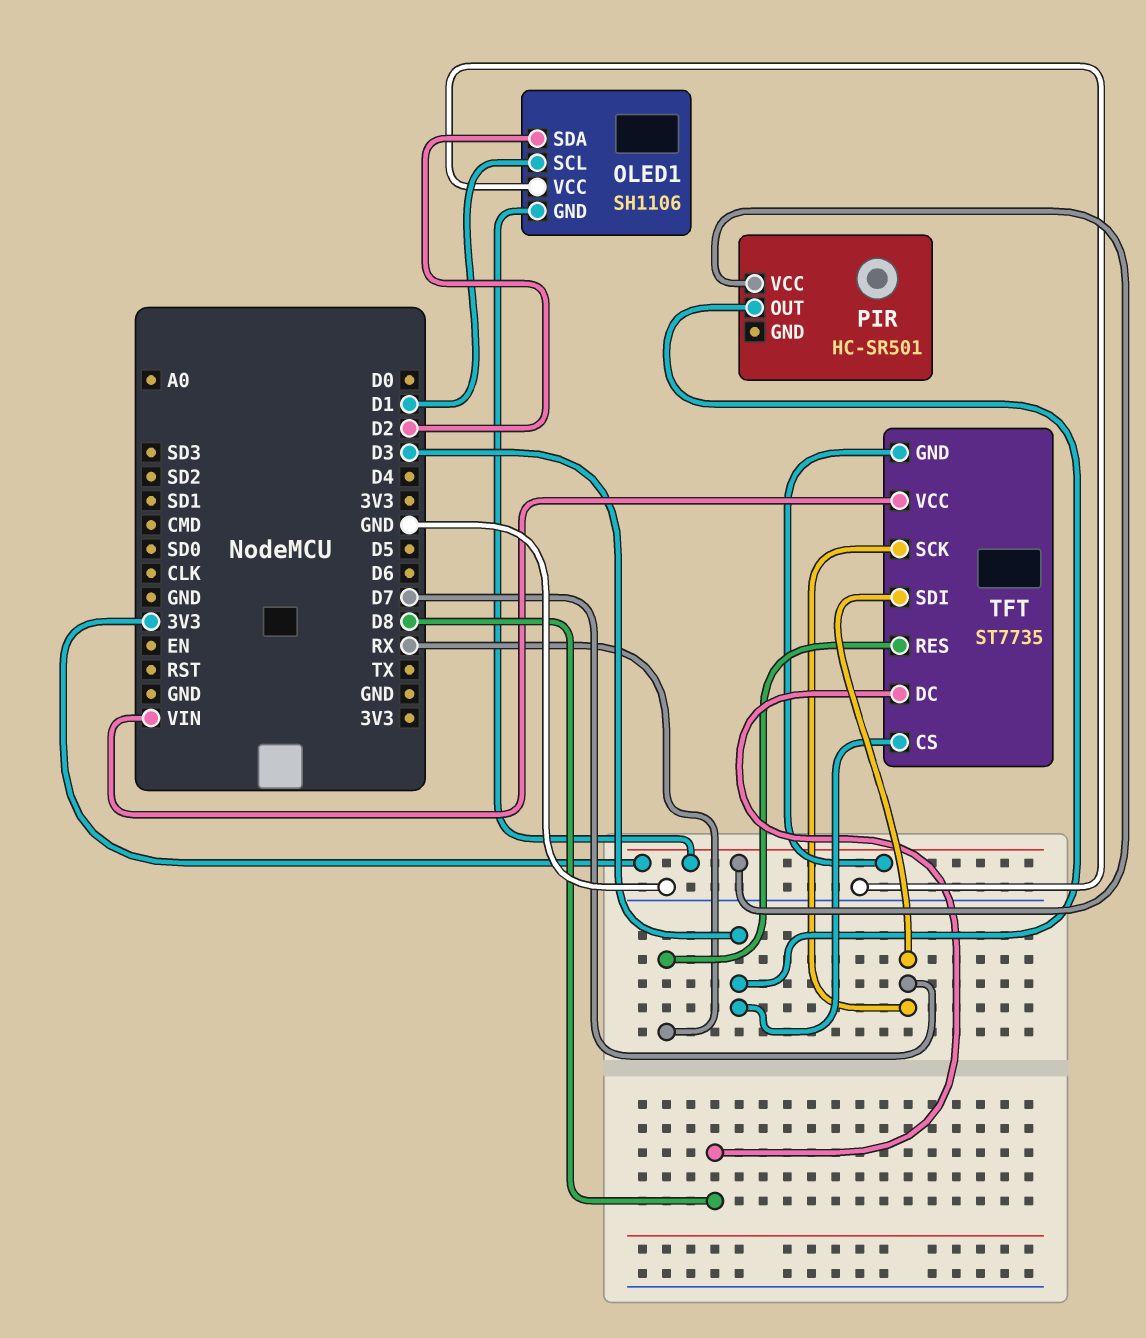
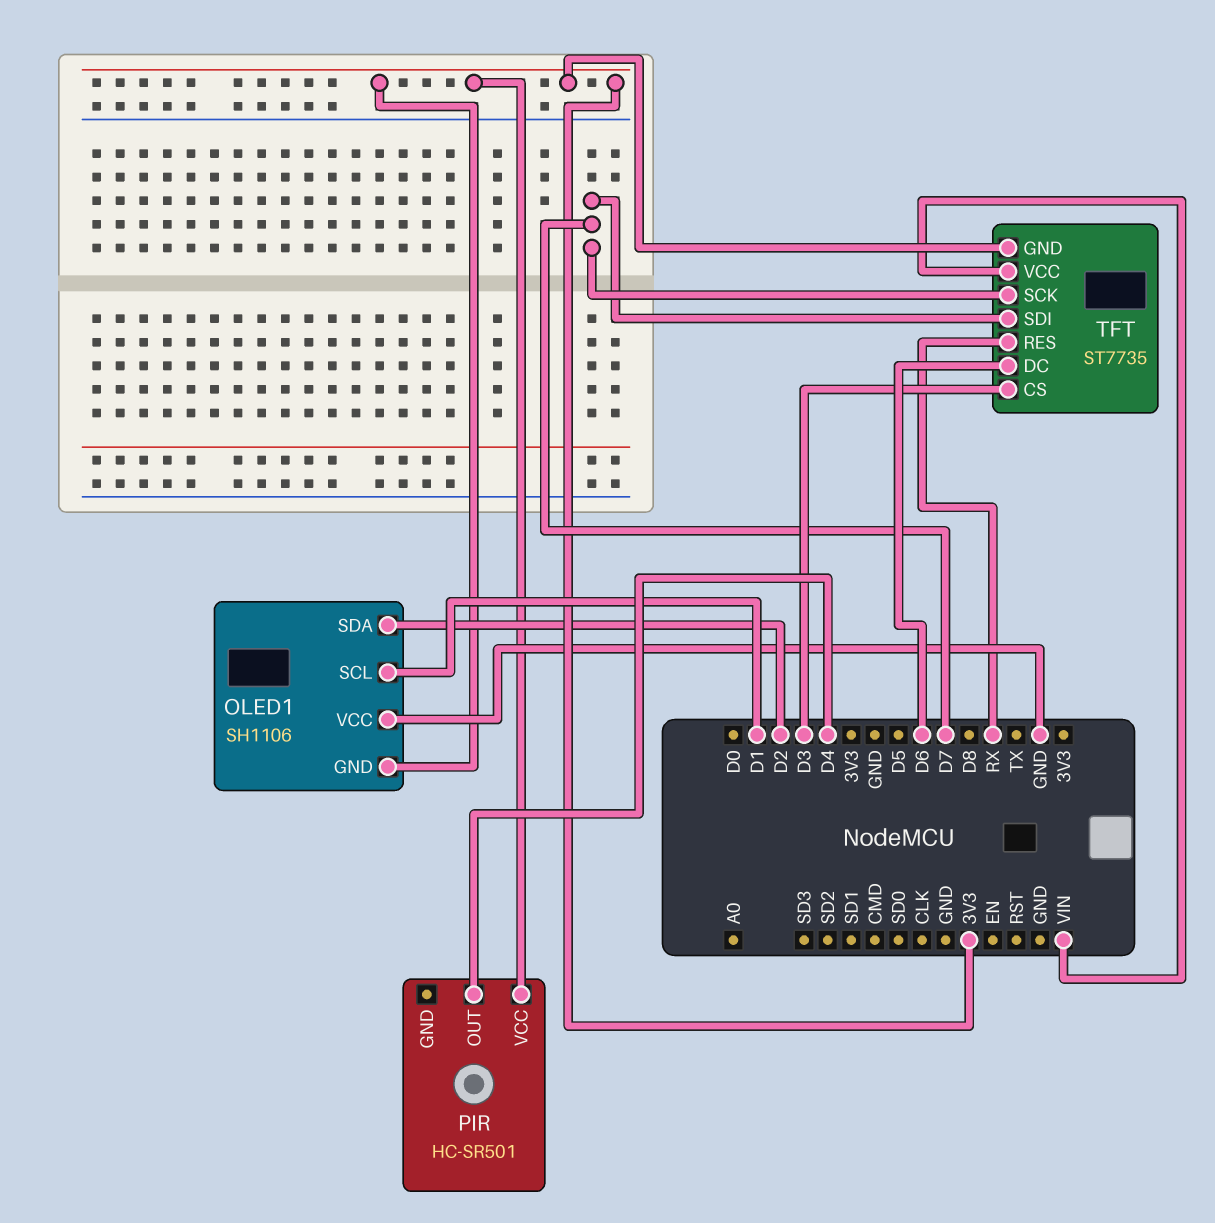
PIR pin OUT: D3 -> D4
TFT pin DC: D8 -> D6

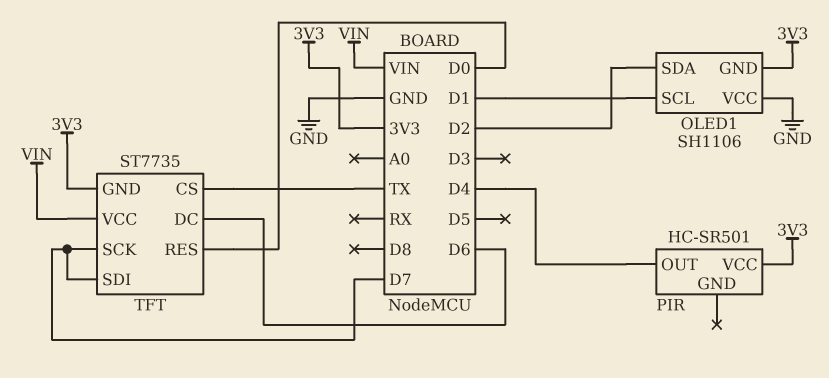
TFT pin CS: D3 -> TX
TFT pin RES: RX -> D0

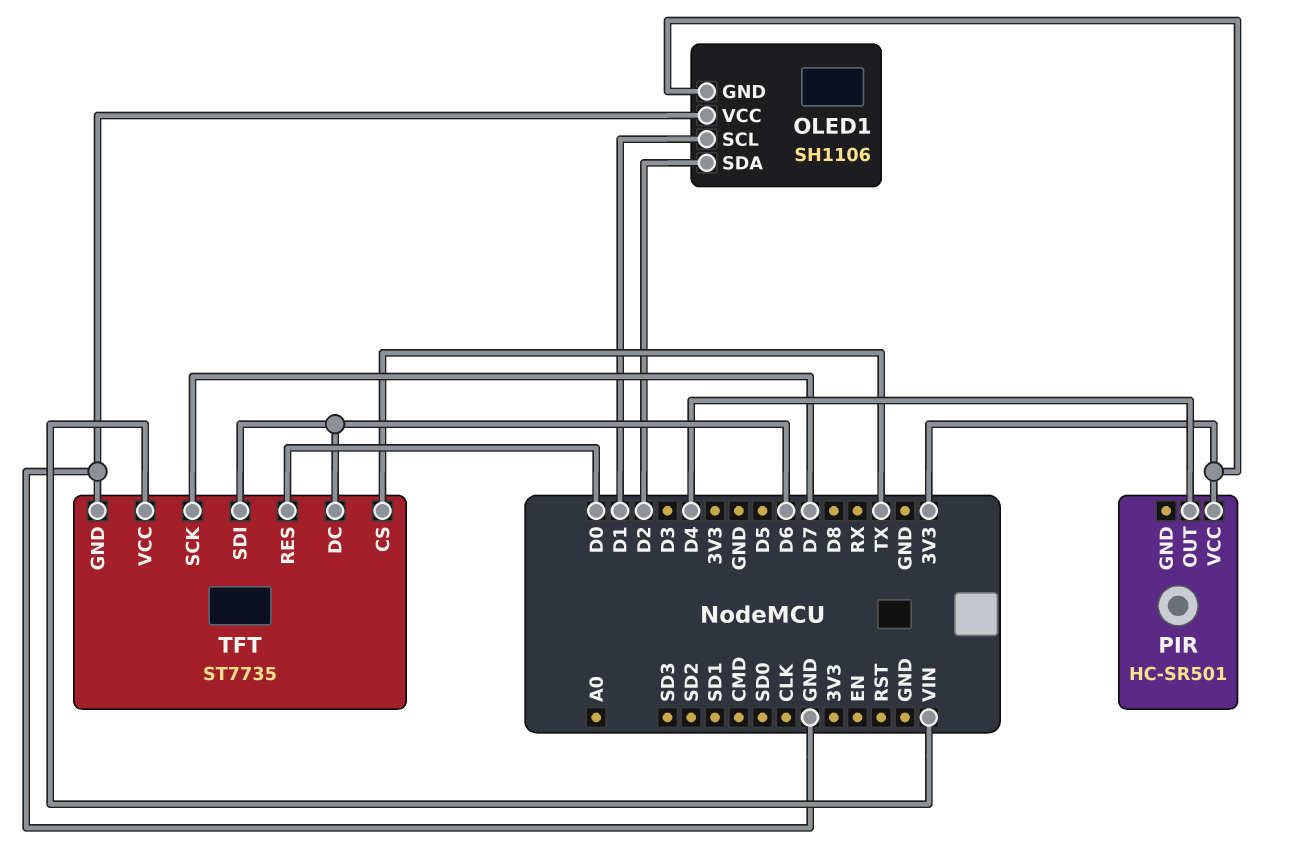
TFT pin GND: 3V3 -> GND
TFT pin SDI: D7 -> D6

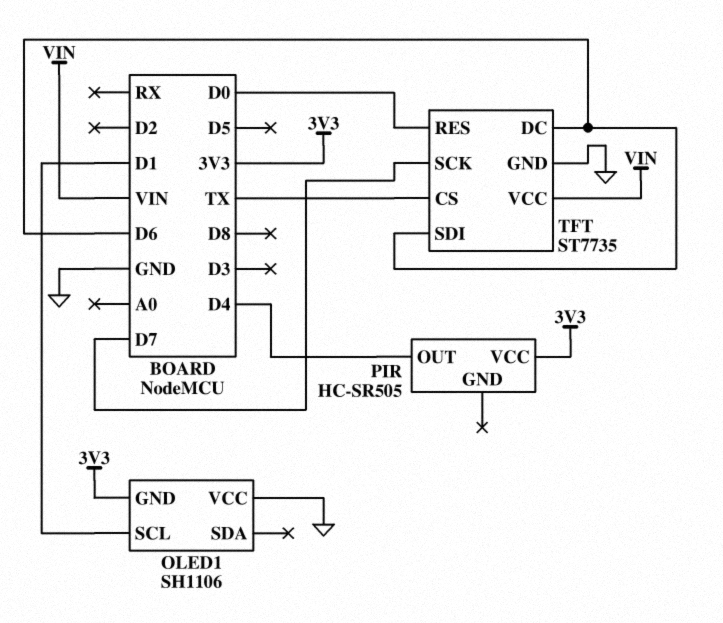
OLED1 pin SDA: D2 -> none
PIR: HC-SR501 -> HC-SR505

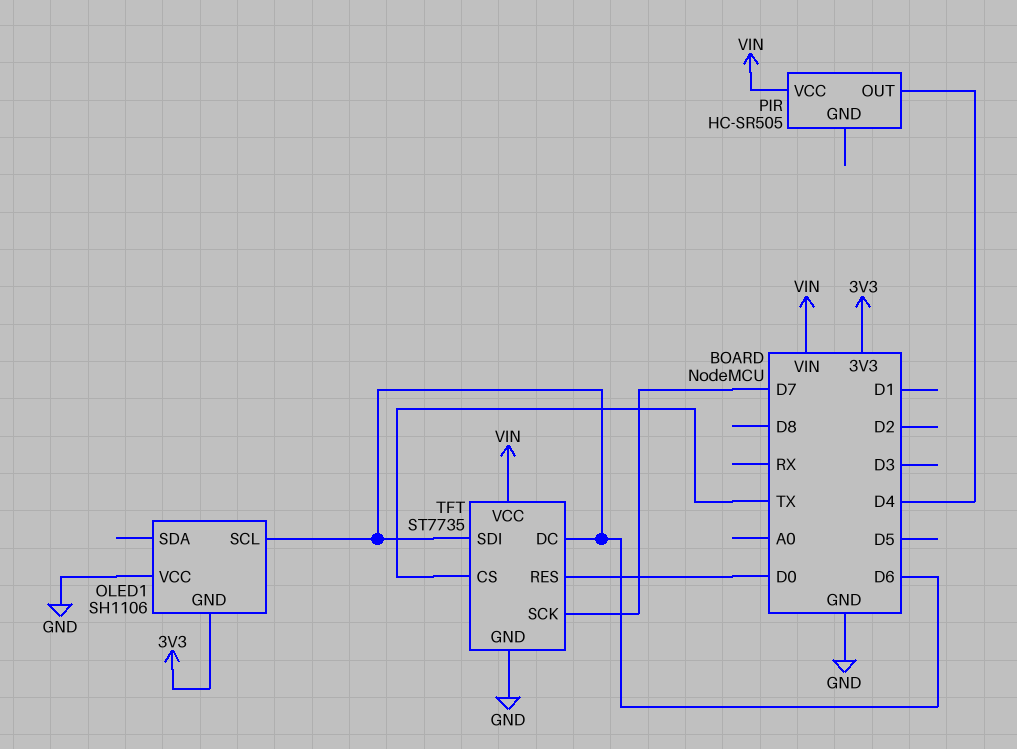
OLED1 pin SCL: D1 -> D6
PIR pin VCC: 3V3 -> VIN

